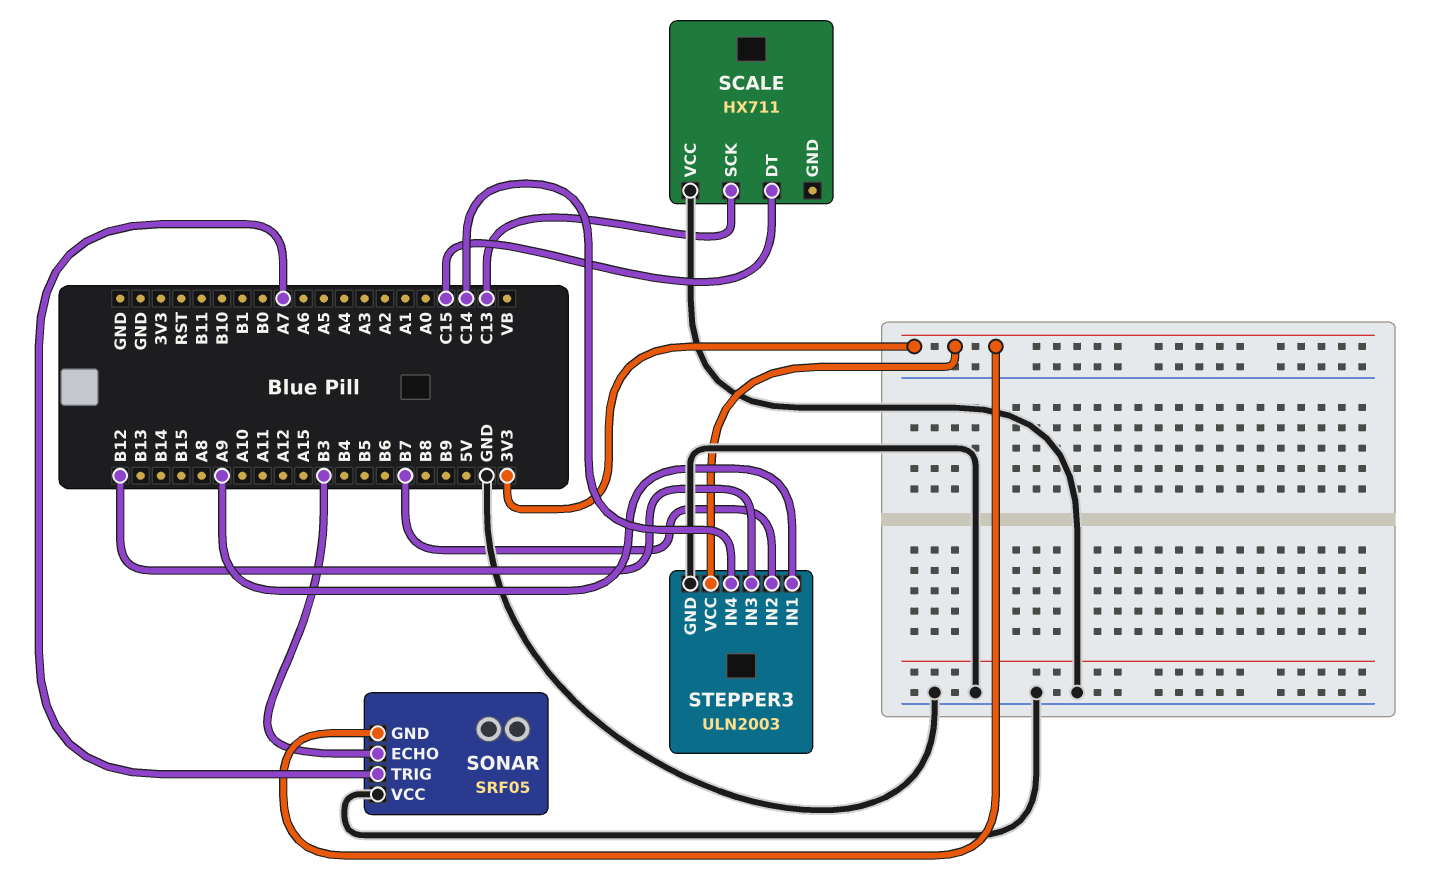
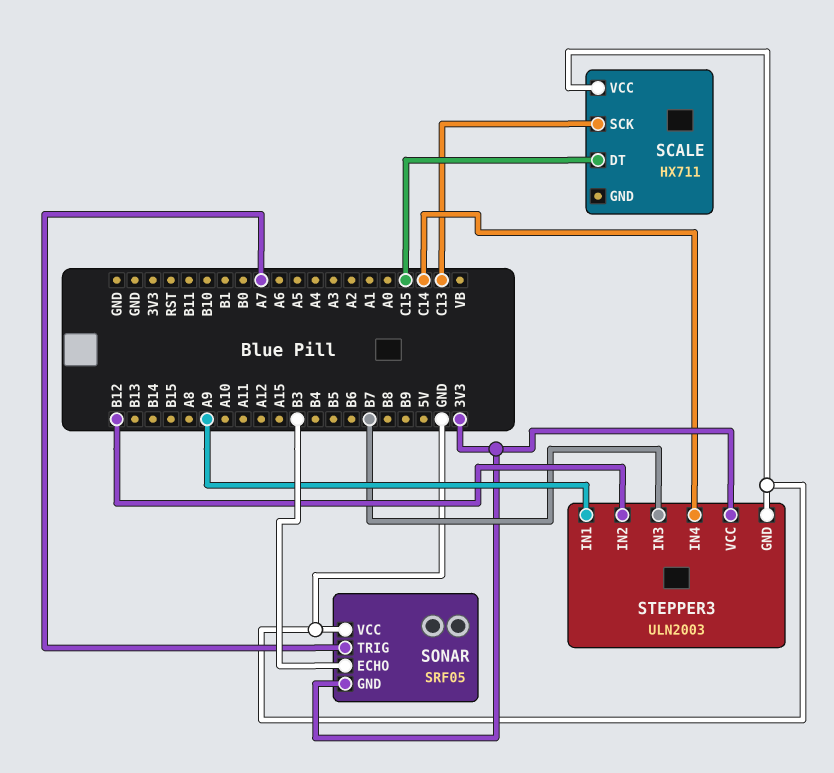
STEPPER3 pin IN2: B7 -> B12
STEPPER3 pin IN3: B12 -> B7

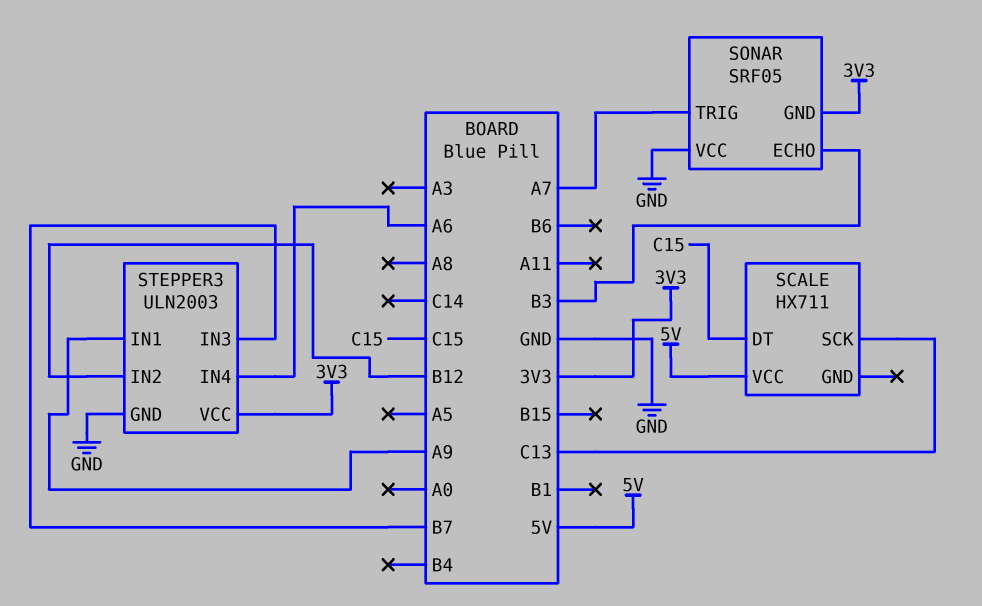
SCALE pin VCC: GND -> 5V
STEPPER3 pin IN4: C14 -> A6

